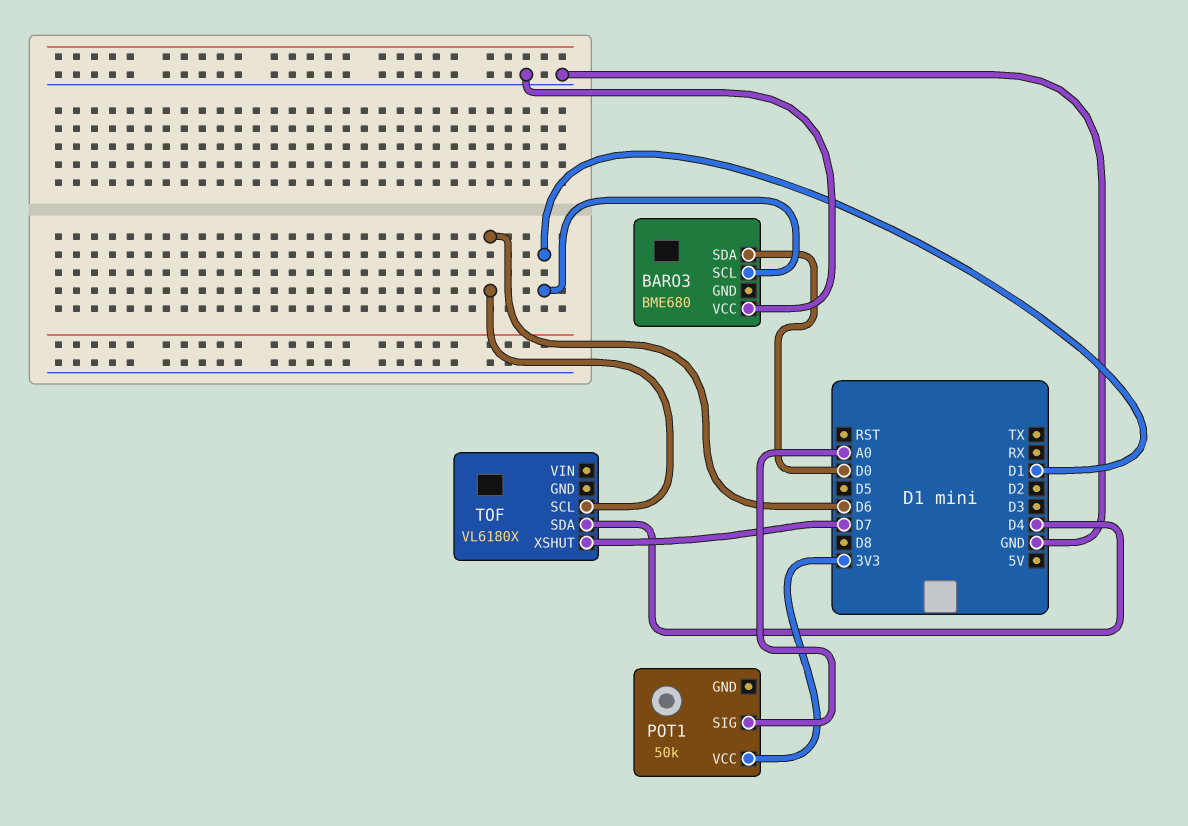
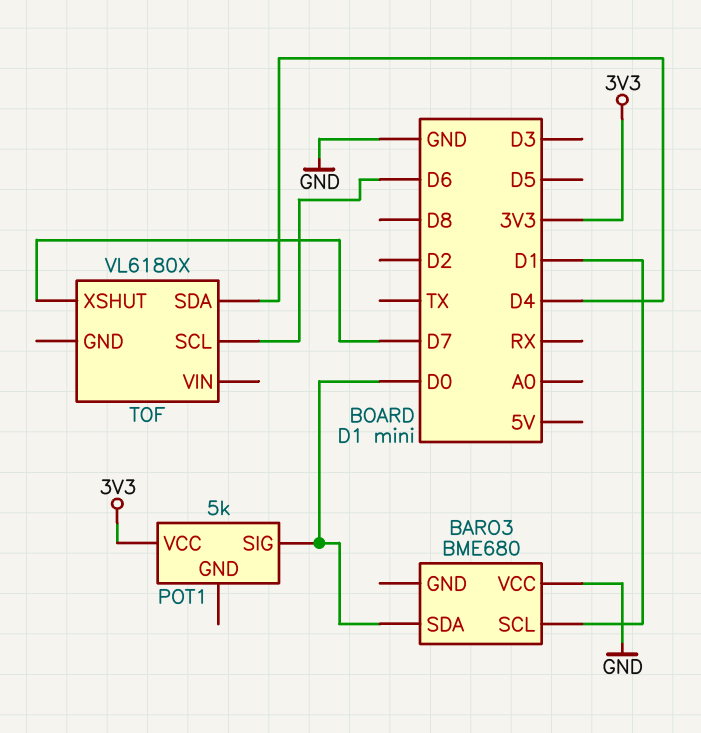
POT1: 50k -> 5k
POT1 pin SIG: A0 -> D0

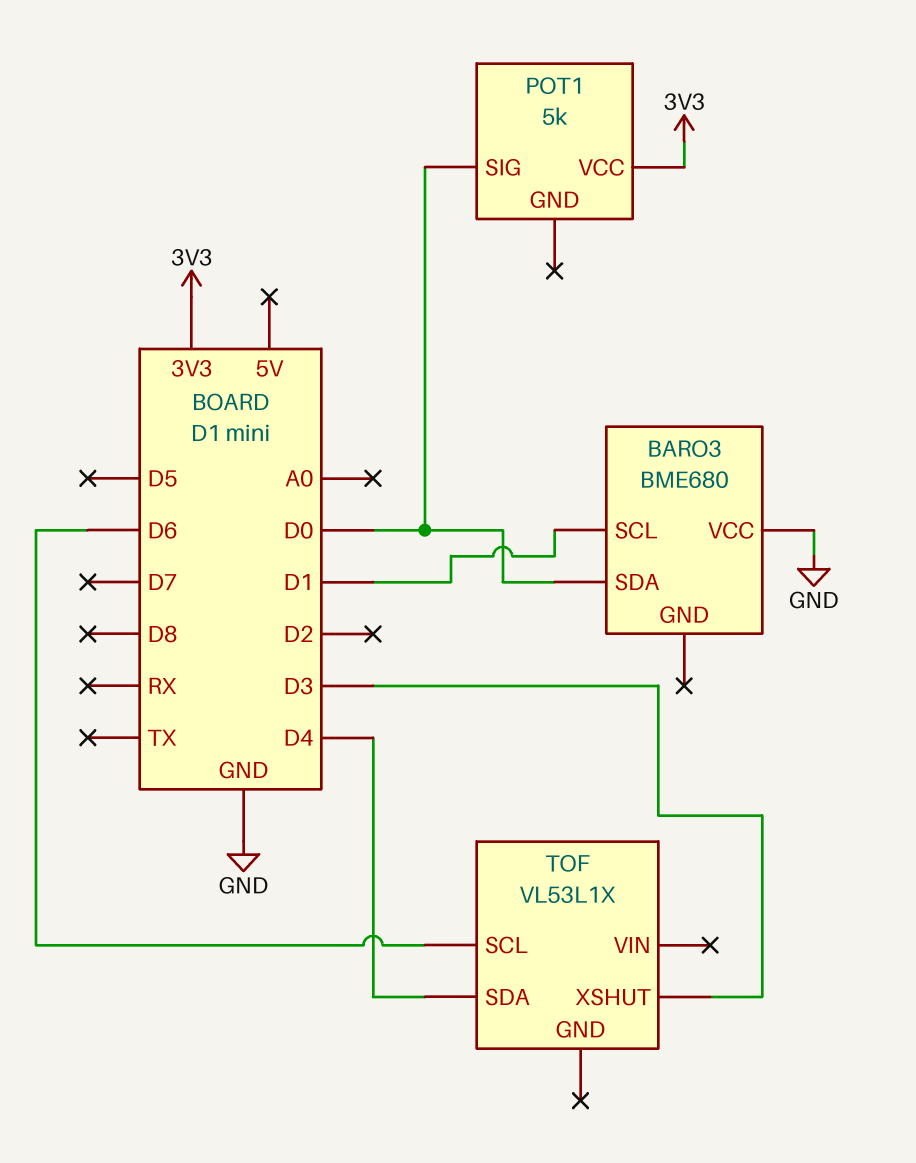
TOF: VL6180X -> VL53L1X
TOF pin XSHUT: D7 -> D3

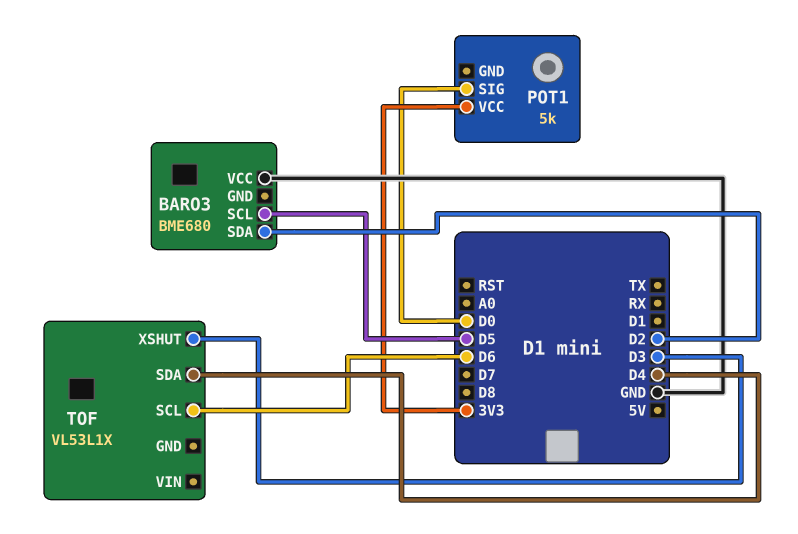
BARO3 pin SCL: D1 -> D5
BARO3 pin SDA: D0 -> D2

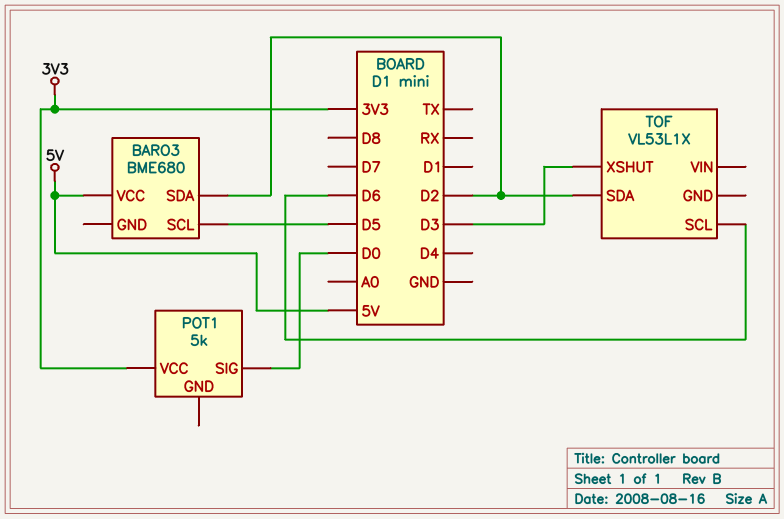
BARO3 pin VCC: GND -> 5V
TOF pin SDA: D4 -> D2

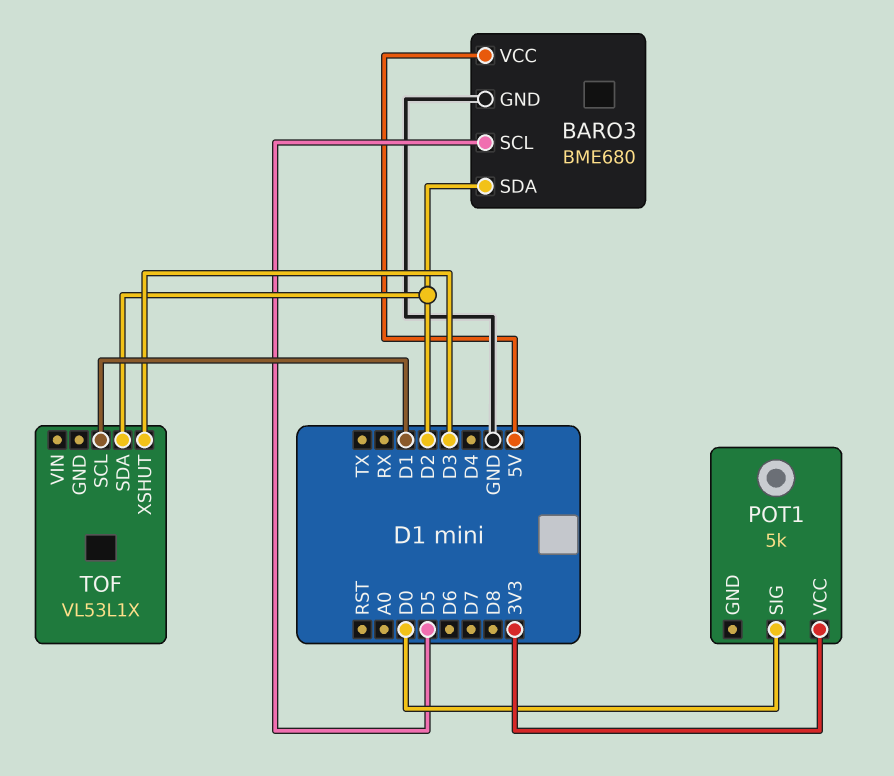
BARO3 pin GND: none -> GND
TOF pin SCL: D6 -> D1

